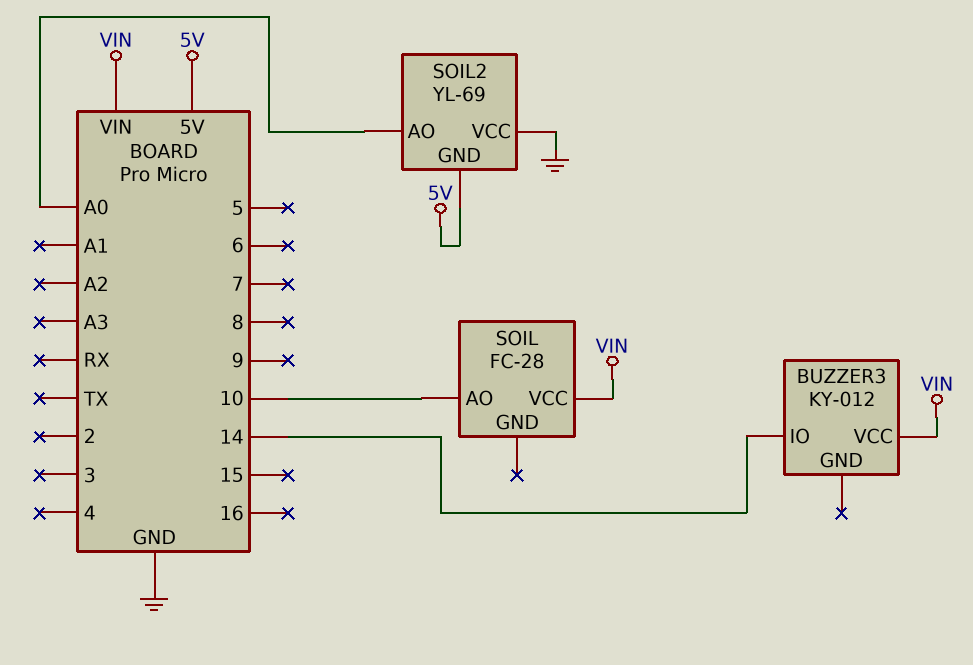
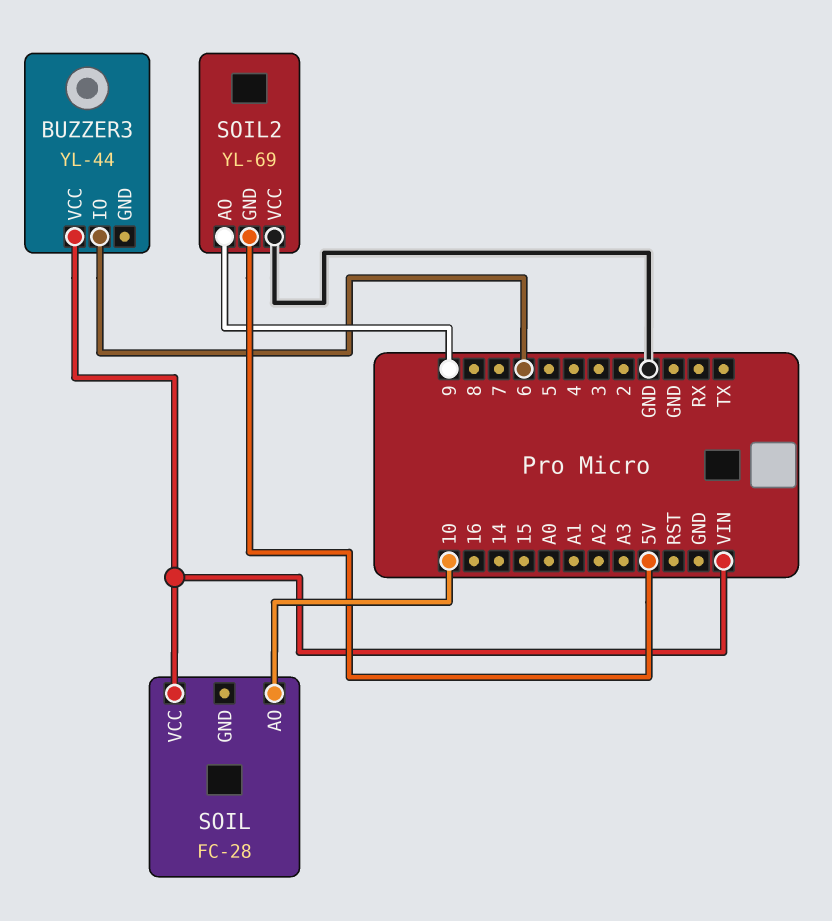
BUZZER3: KY-012 -> YL-44
BUZZER3 pin IO: 14 -> 6
SOIL2 pin AO: A0 -> 9

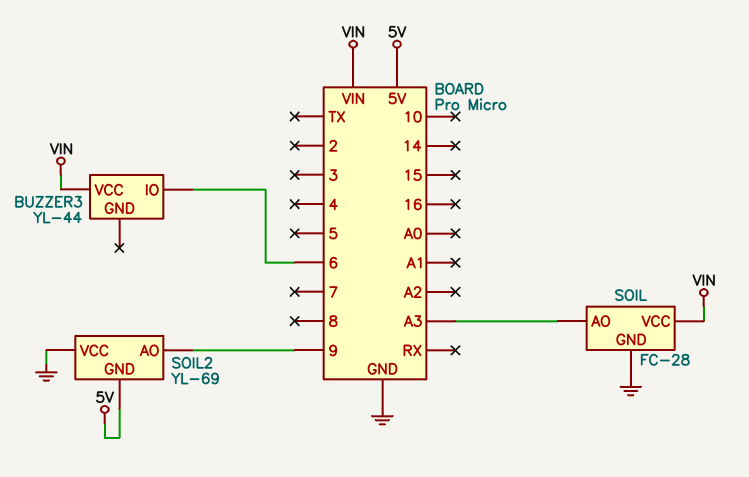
SOIL pin AO: 10 -> A3
SOIL pin GND: none -> GND

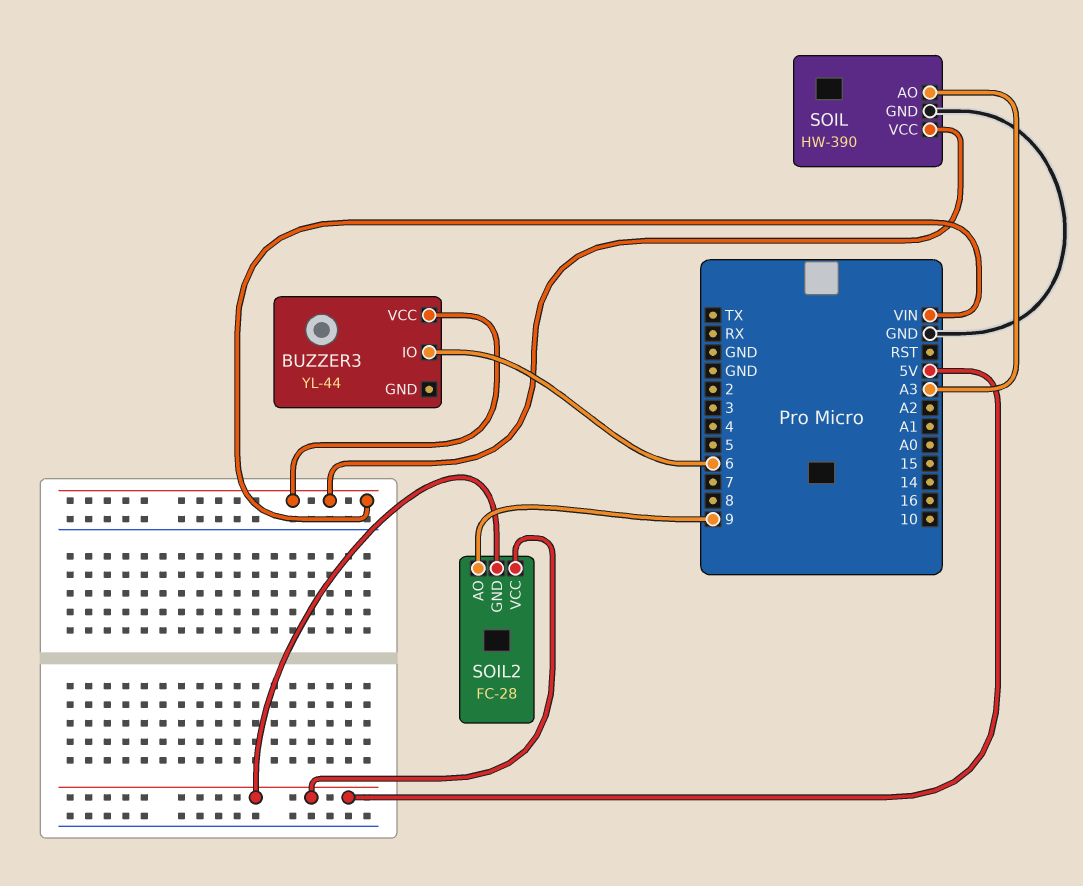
SOIL: FC-28 -> HW-390
SOIL2: YL-69 -> FC-28
SOIL2 pin VCC: GND -> 5V

